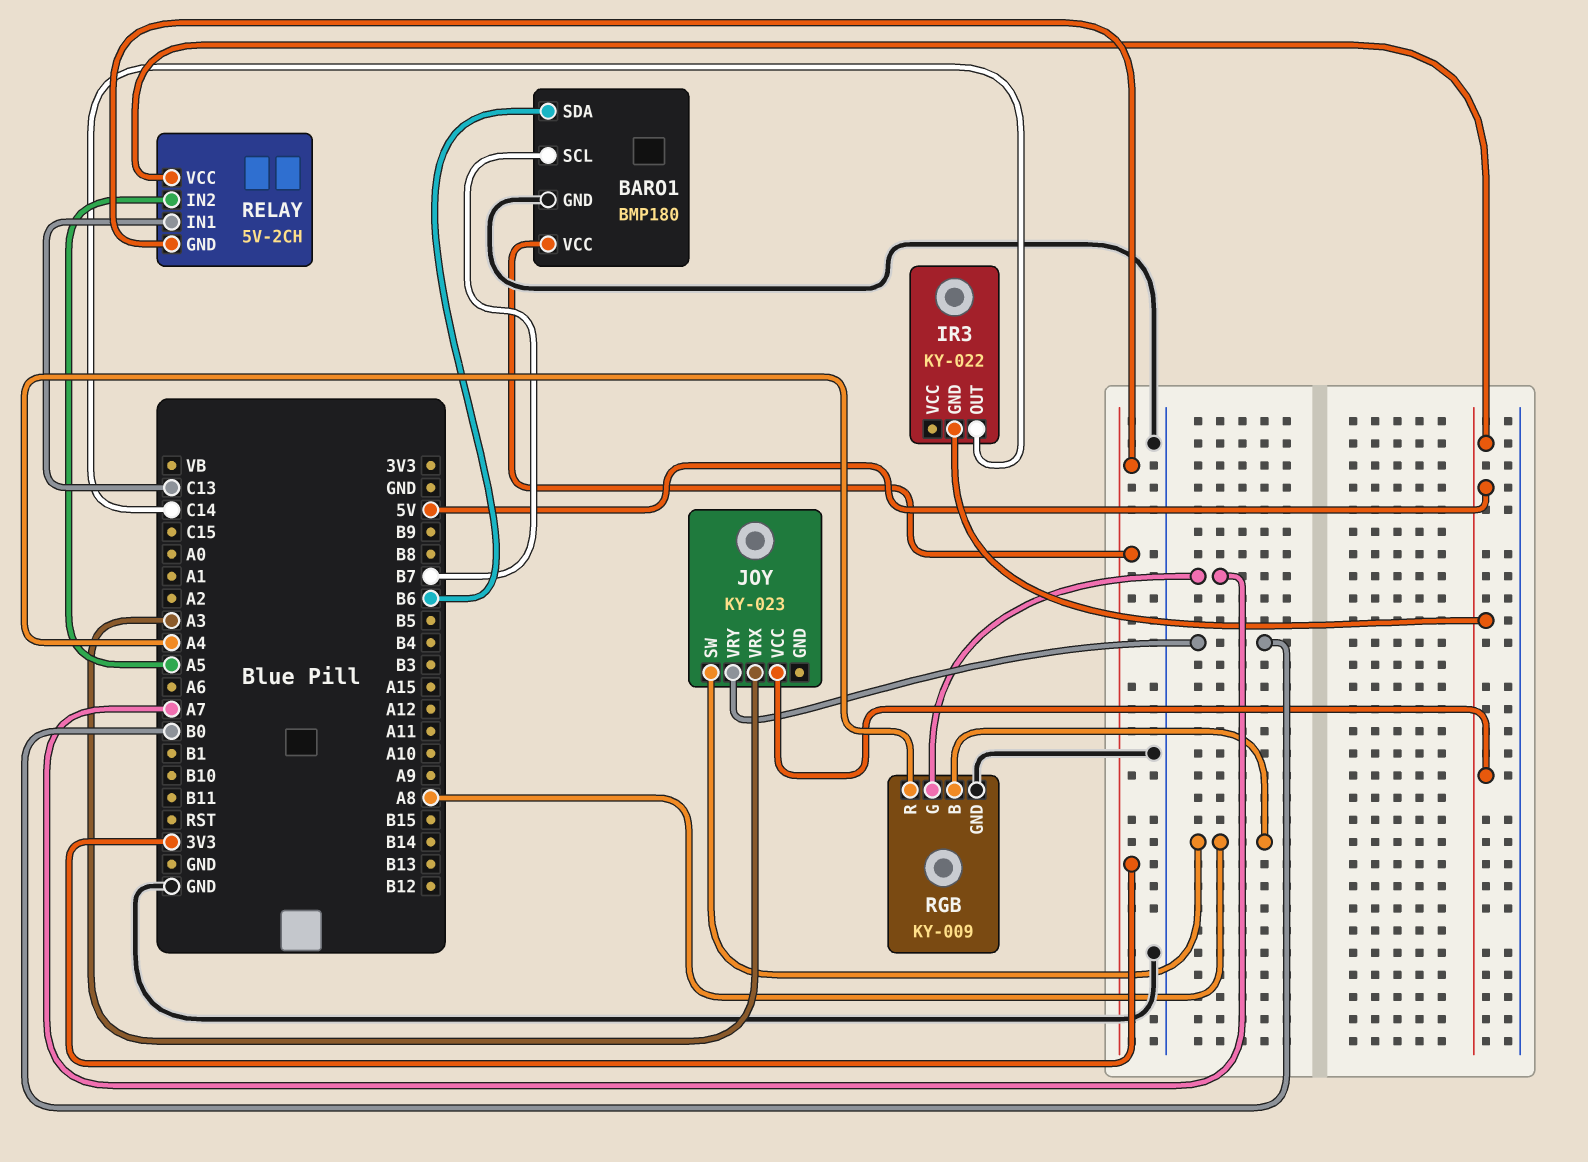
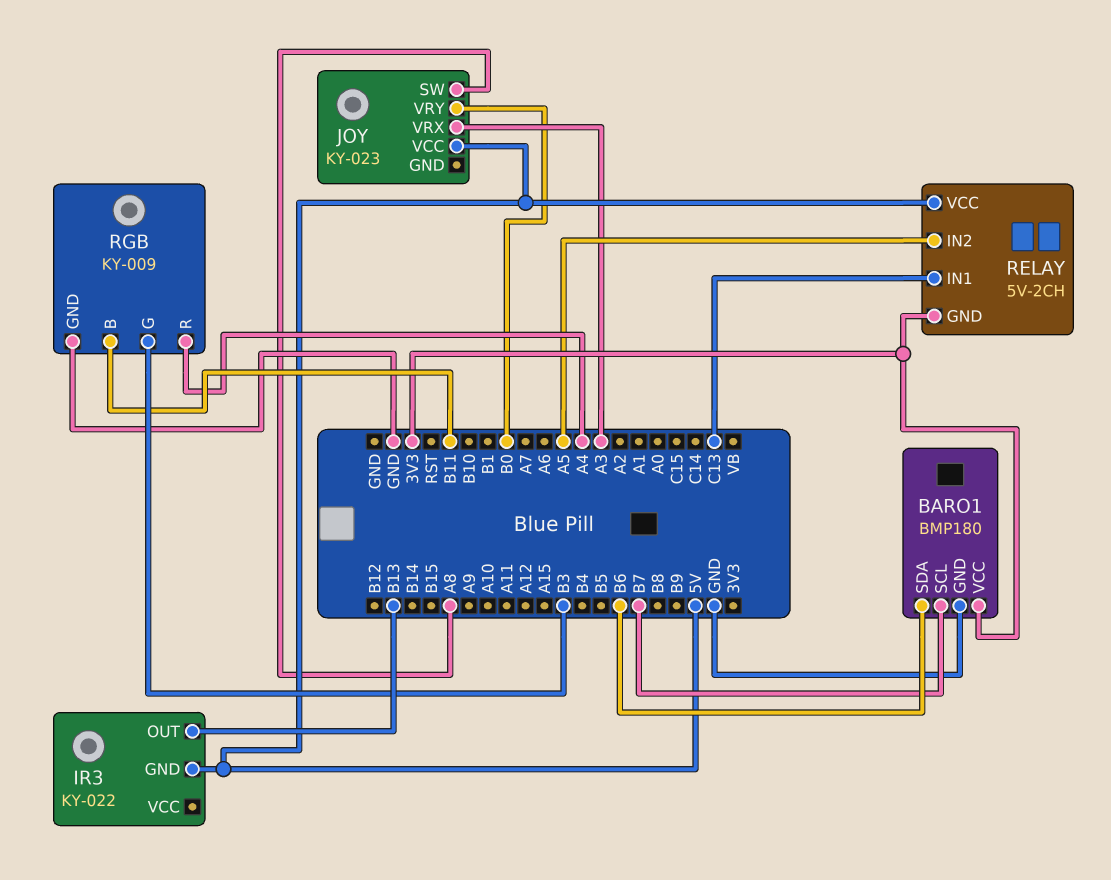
IR3 pin OUT: C14 -> B13
RGB pin B: A8 -> B11
RGB pin G: A7 -> B3

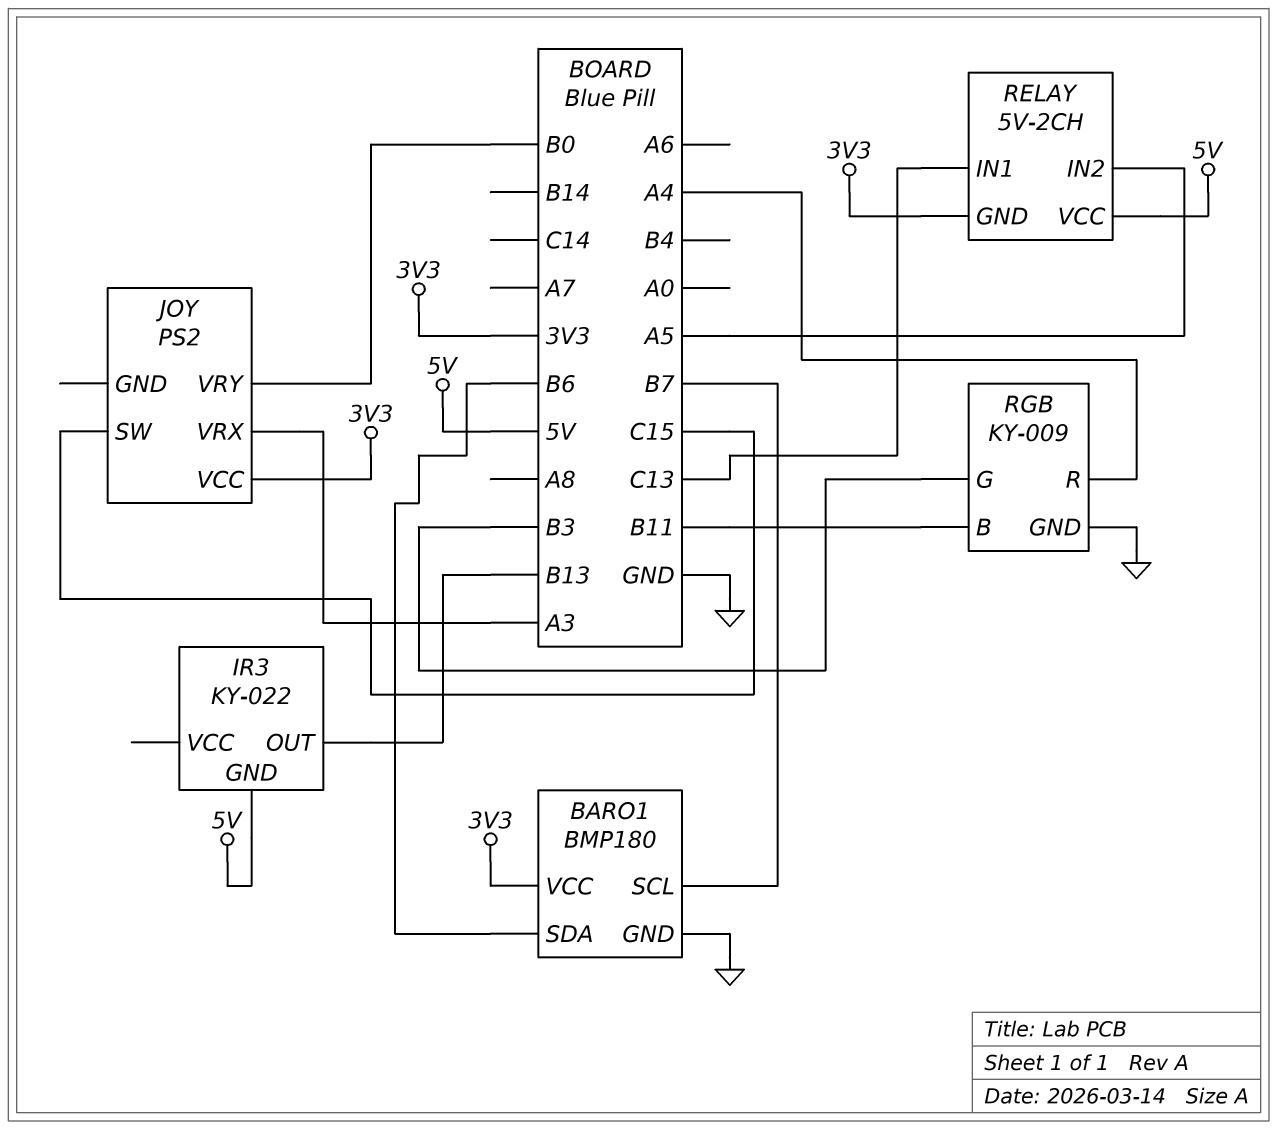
JOY: KY-023 -> PS2
JOY pin SW: A8 -> C15
JOY pin VCC: 5V -> 3V3

